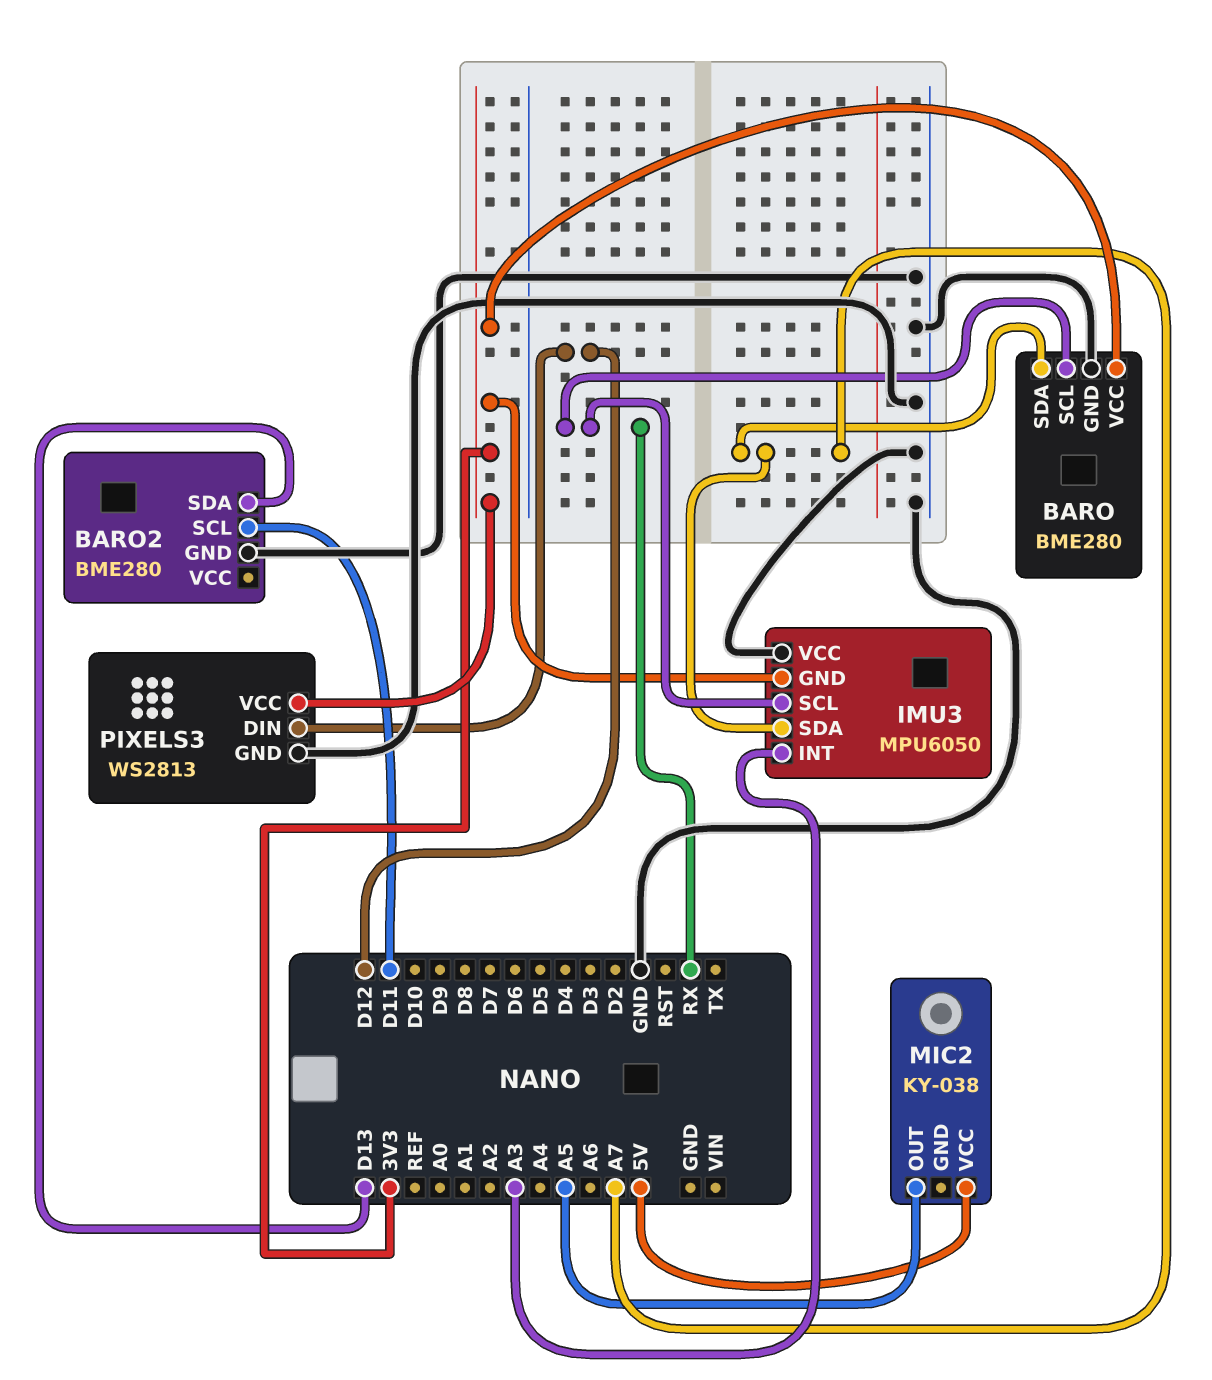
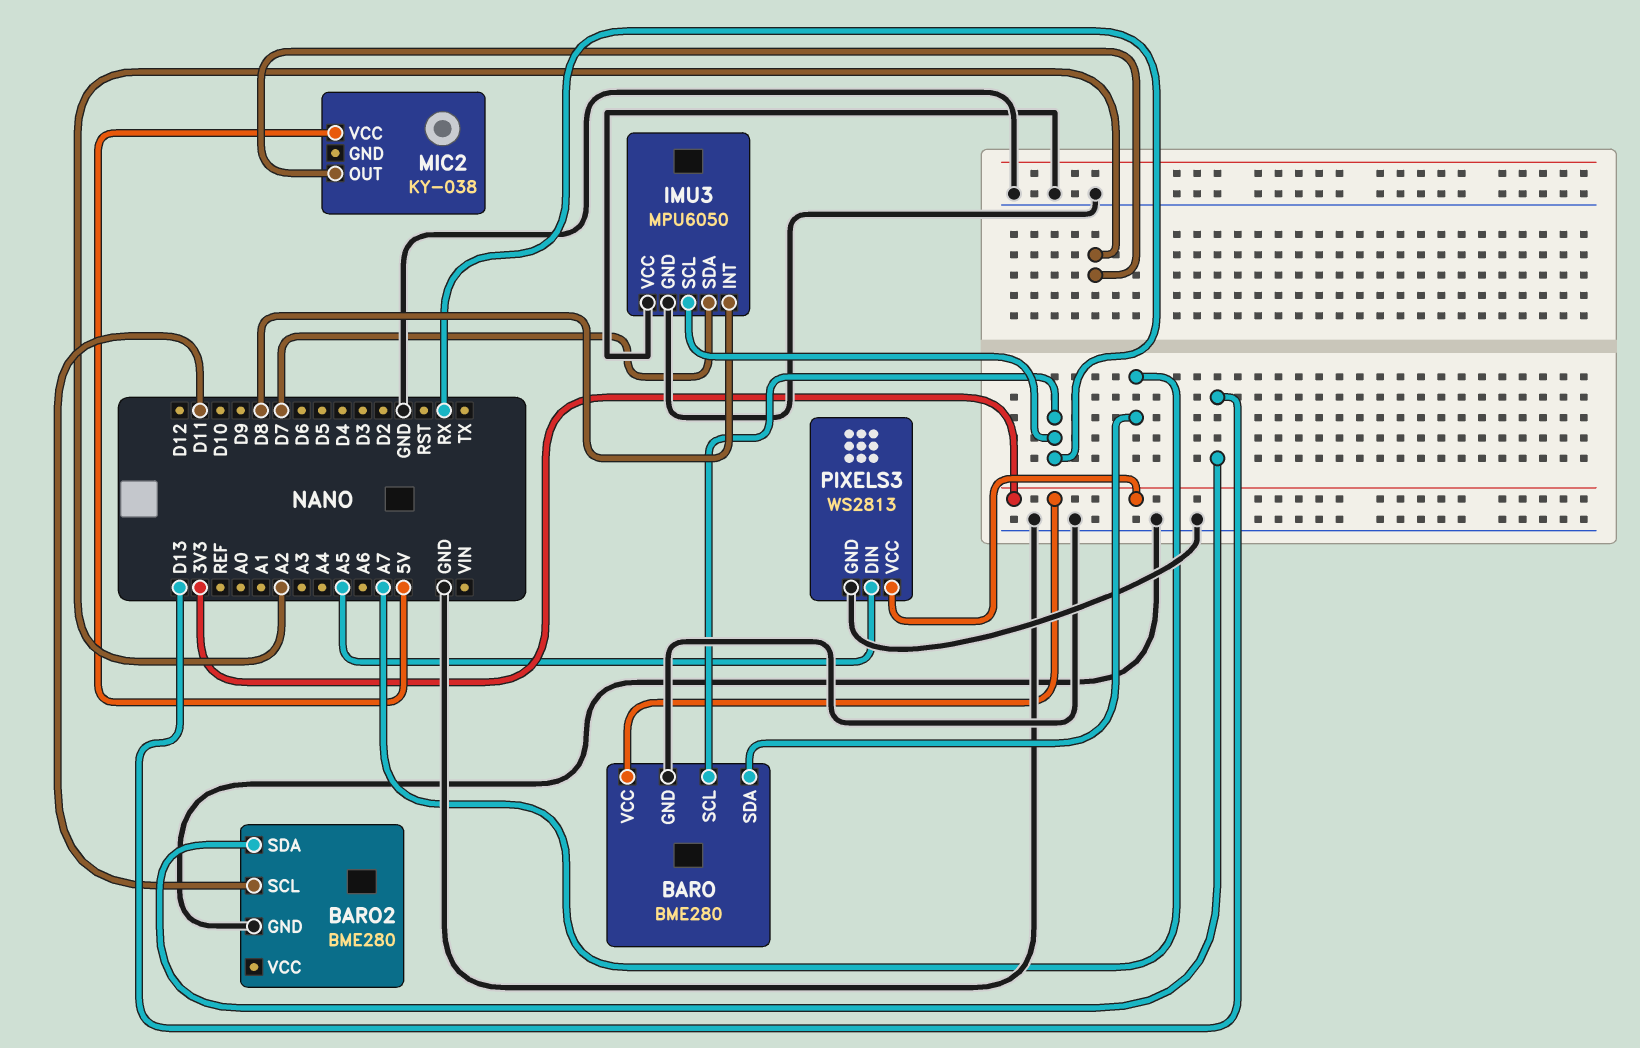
IMU3 pin GND: 3V3 -> GND
IMU3 pin INT: A3 -> D8
IMU3 pin SDA: A7 -> D7
MIC2 pin OUT: A5 -> A2
PIXELS3 pin DIN: D12 -> A5

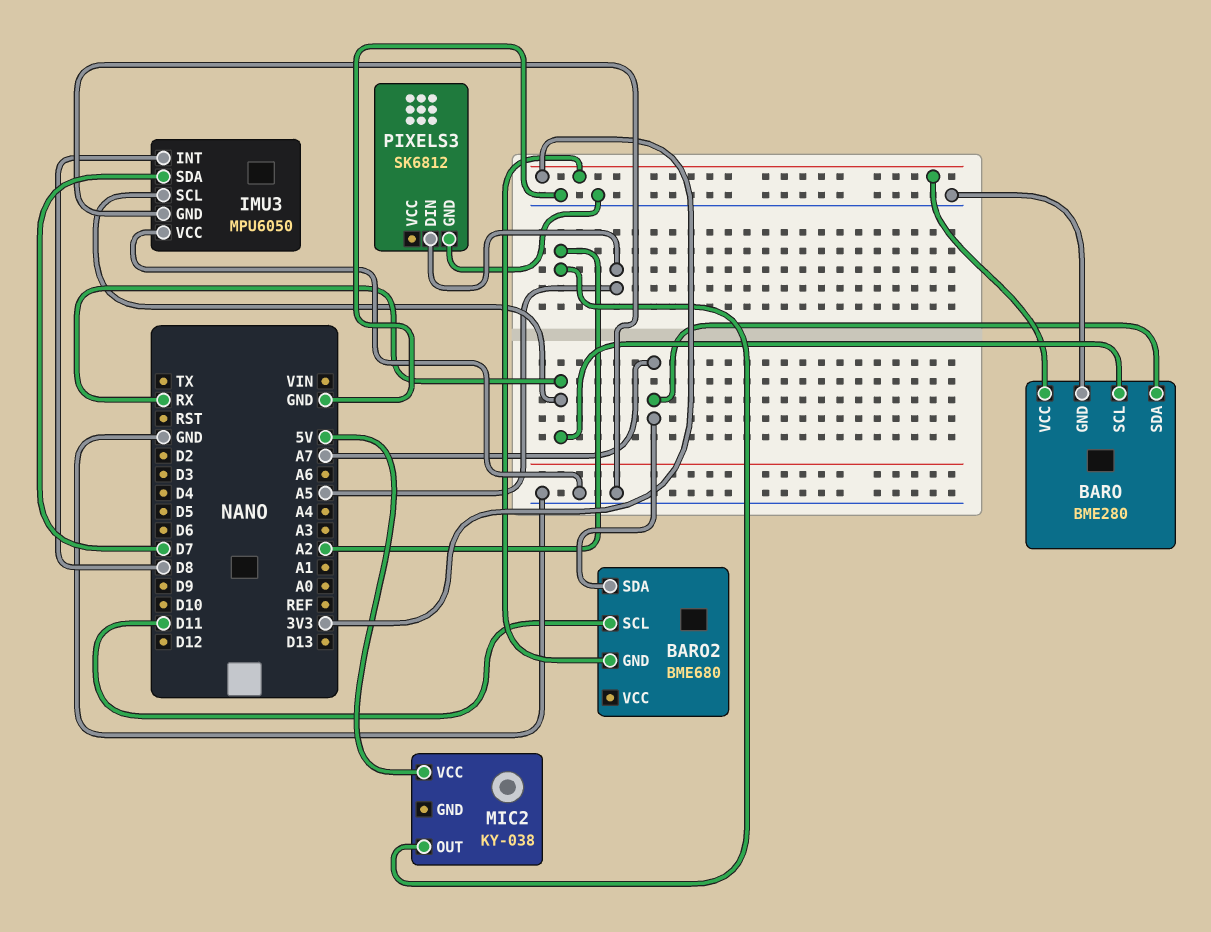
BARO2: BME280 -> BME680
BARO2 pin GND: GND -> 3V3
BARO2 pin SDA: D13 -> A7
PIXELS3: WS2813 -> SK6812
PIXELS3 pin VCC: 3V3 -> none

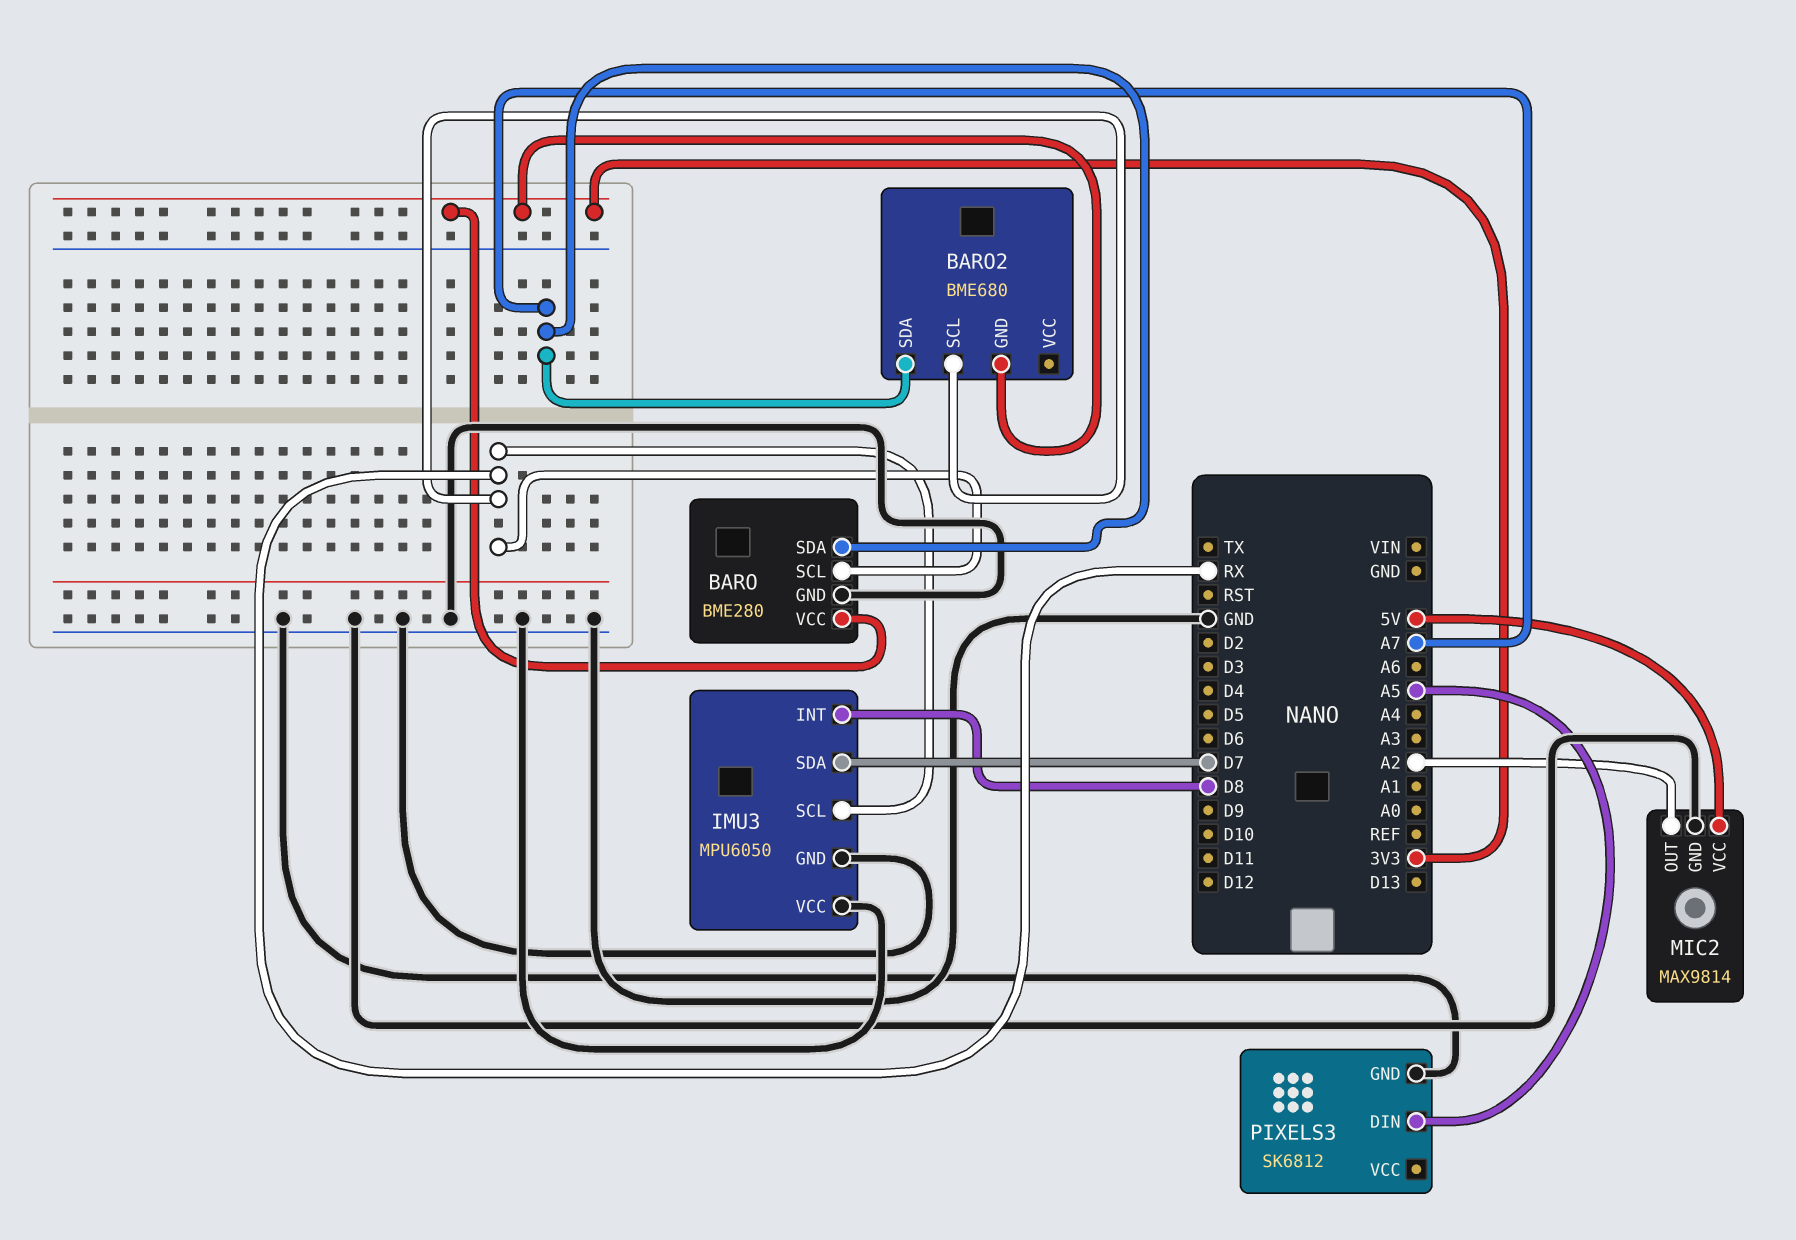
BARO2 pin SCL: D11 -> RX
MIC2: KY-038 -> MAX9814
MIC2 pin GND: none -> GND

